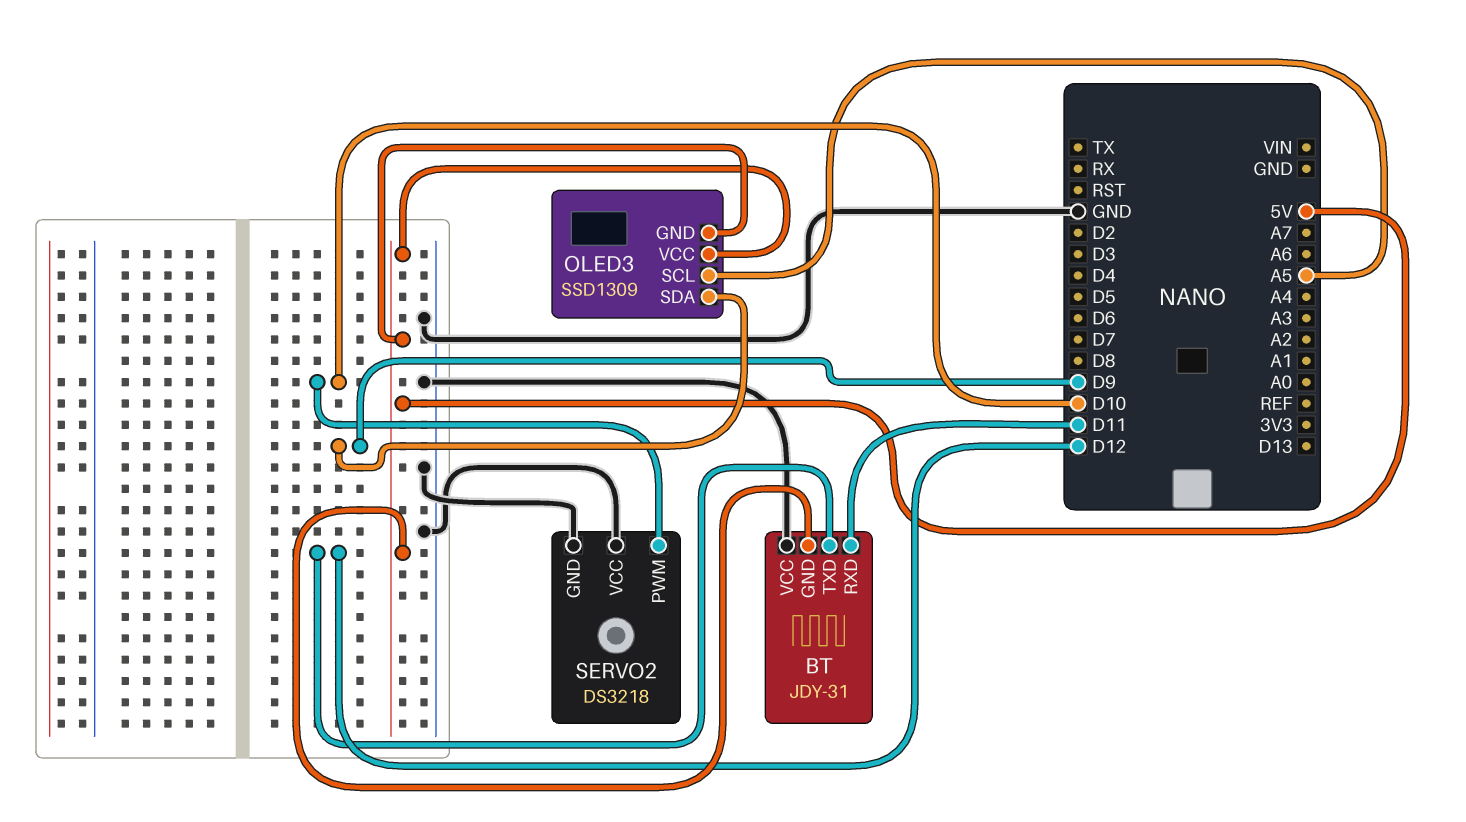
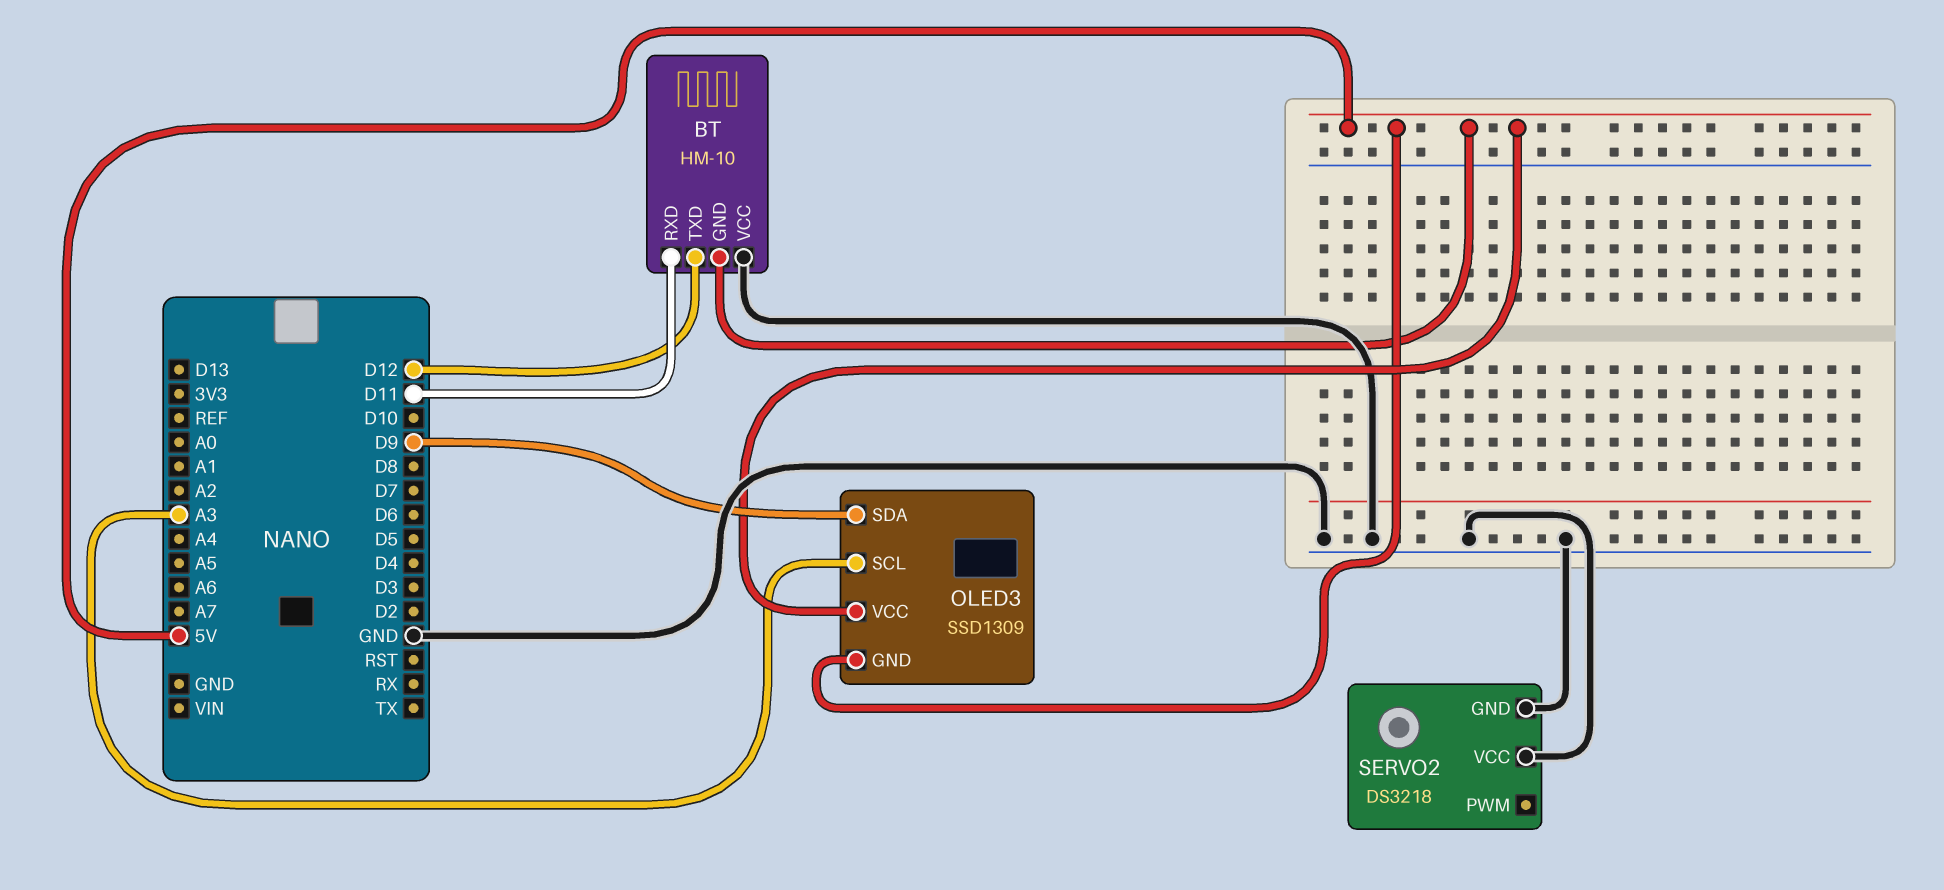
BT: JDY-31 -> HM-10
OLED3 pin SCL: A5 -> A3
SERVO2 pin PWM: D10 -> none

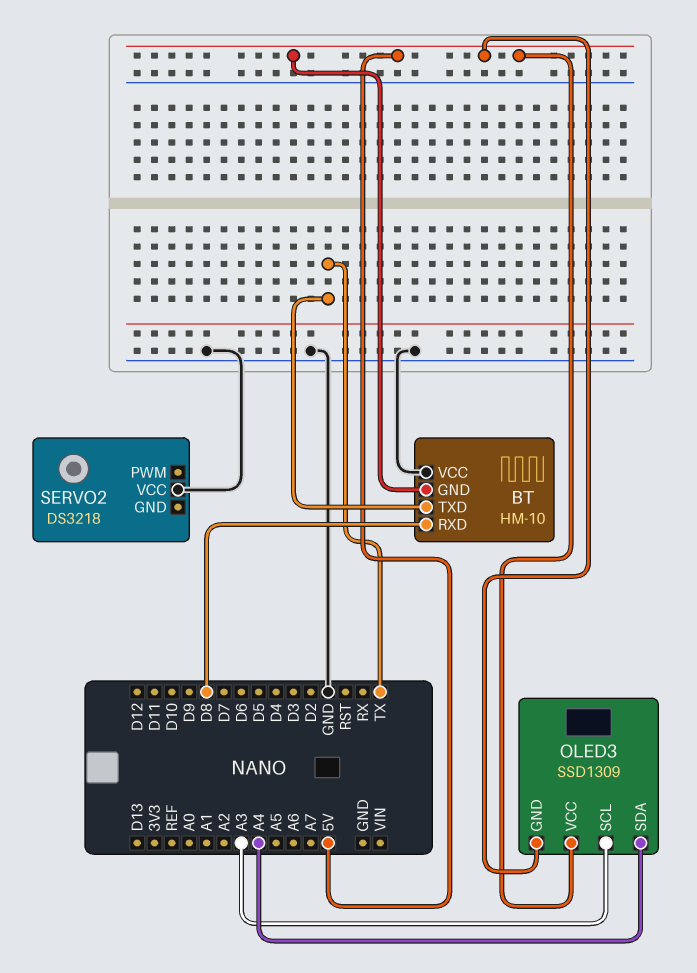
BT pin RXD: D11 -> D8
BT pin TXD: D12 -> TX
OLED3 pin SDA: D9 -> A4
SERVO2 pin GND: GND -> none

